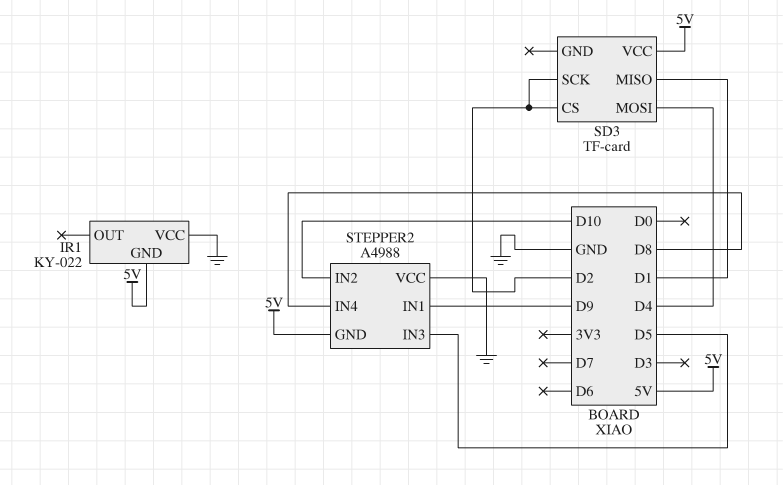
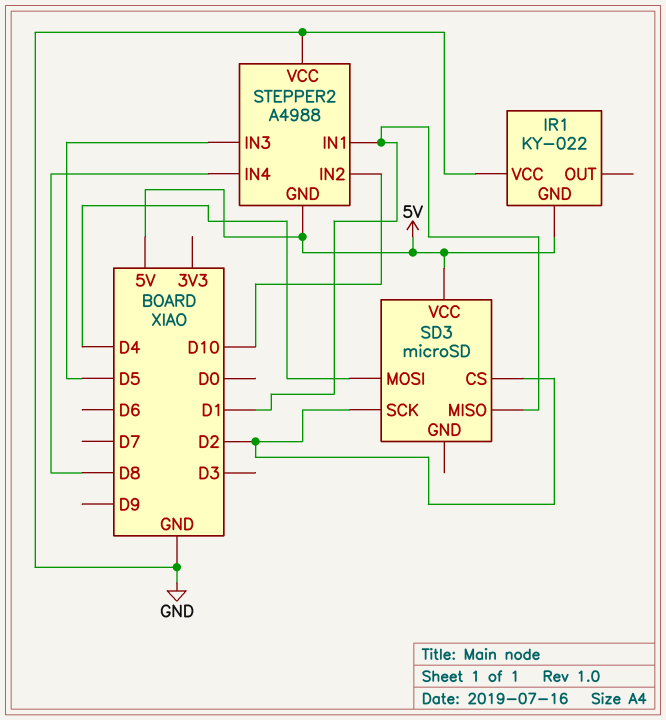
SD3: TF-card -> microSD
STEPPER2 pin IN1: D9 -> D1

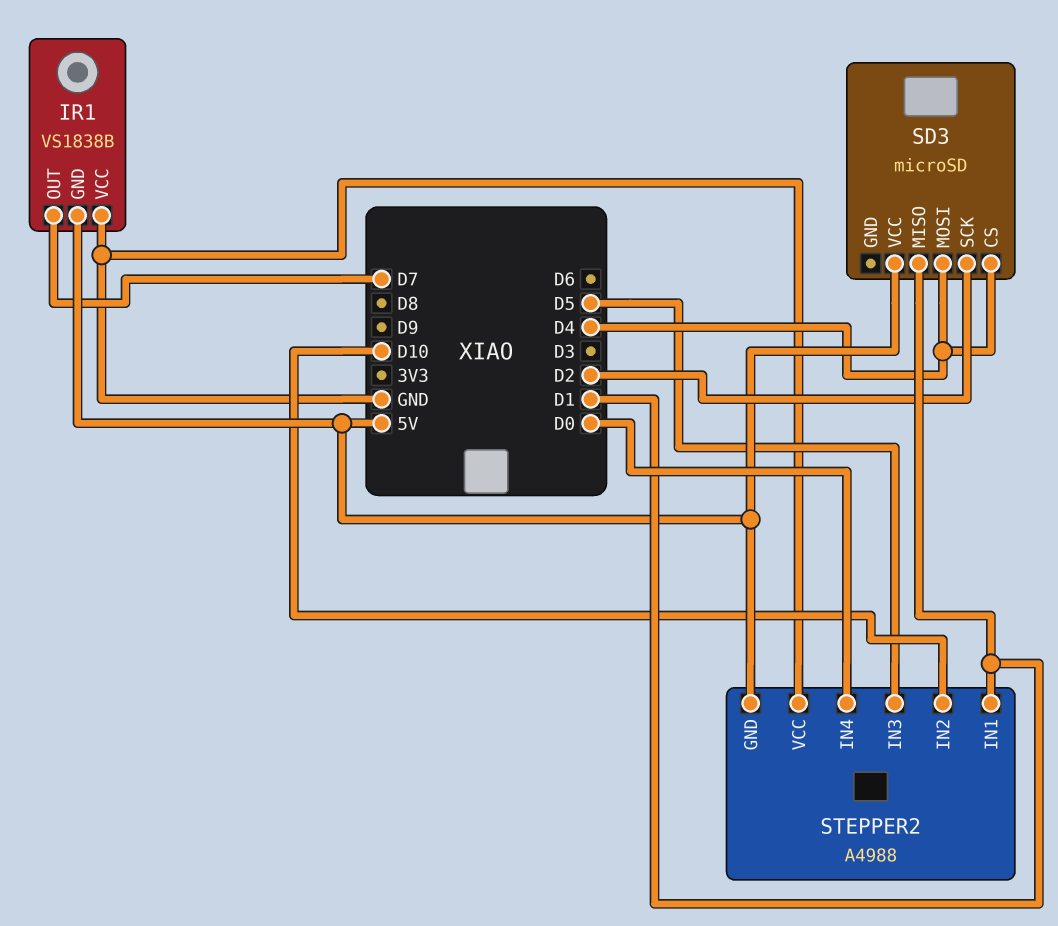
IR1: KY-022 -> VS1838B
IR1 pin OUT: none -> D7
SD3 pin CS: D2 -> D4
STEPPER2 pin IN4: D8 -> D0

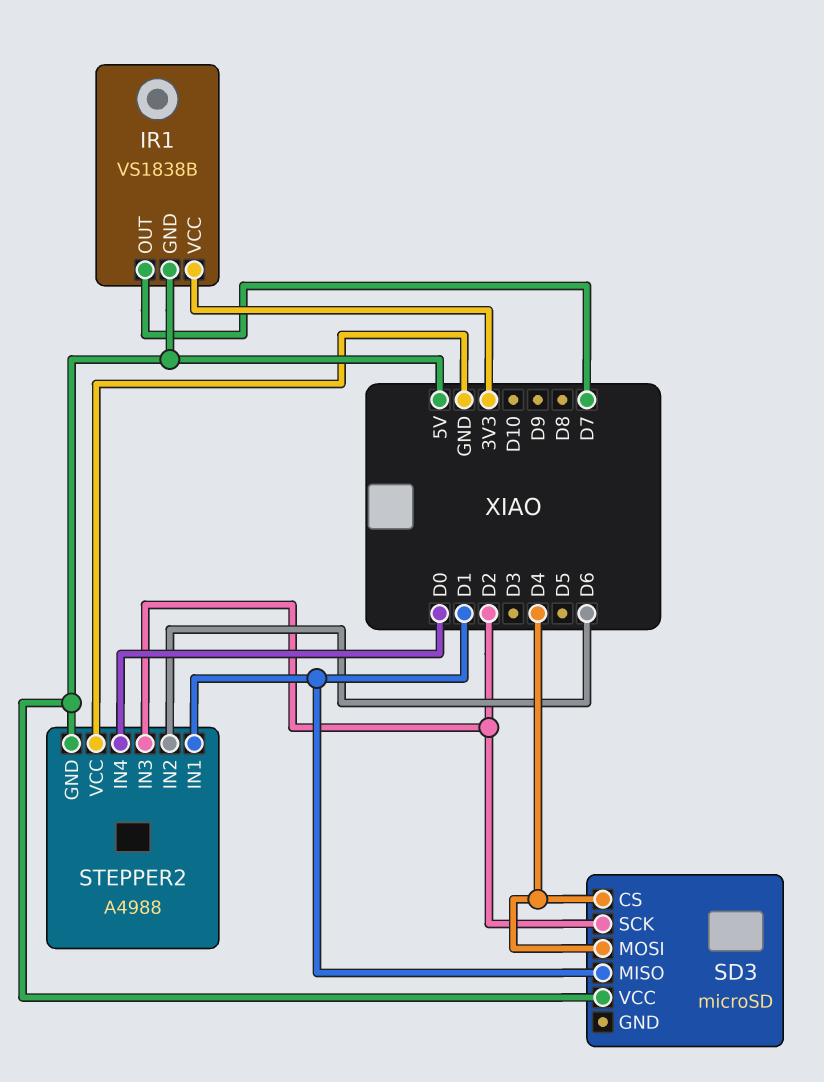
IR1 pin VCC: GND -> 3V3
STEPPER2 pin IN2: D10 -> D6
STEPPER2 pin IN3: D5 -> D2

